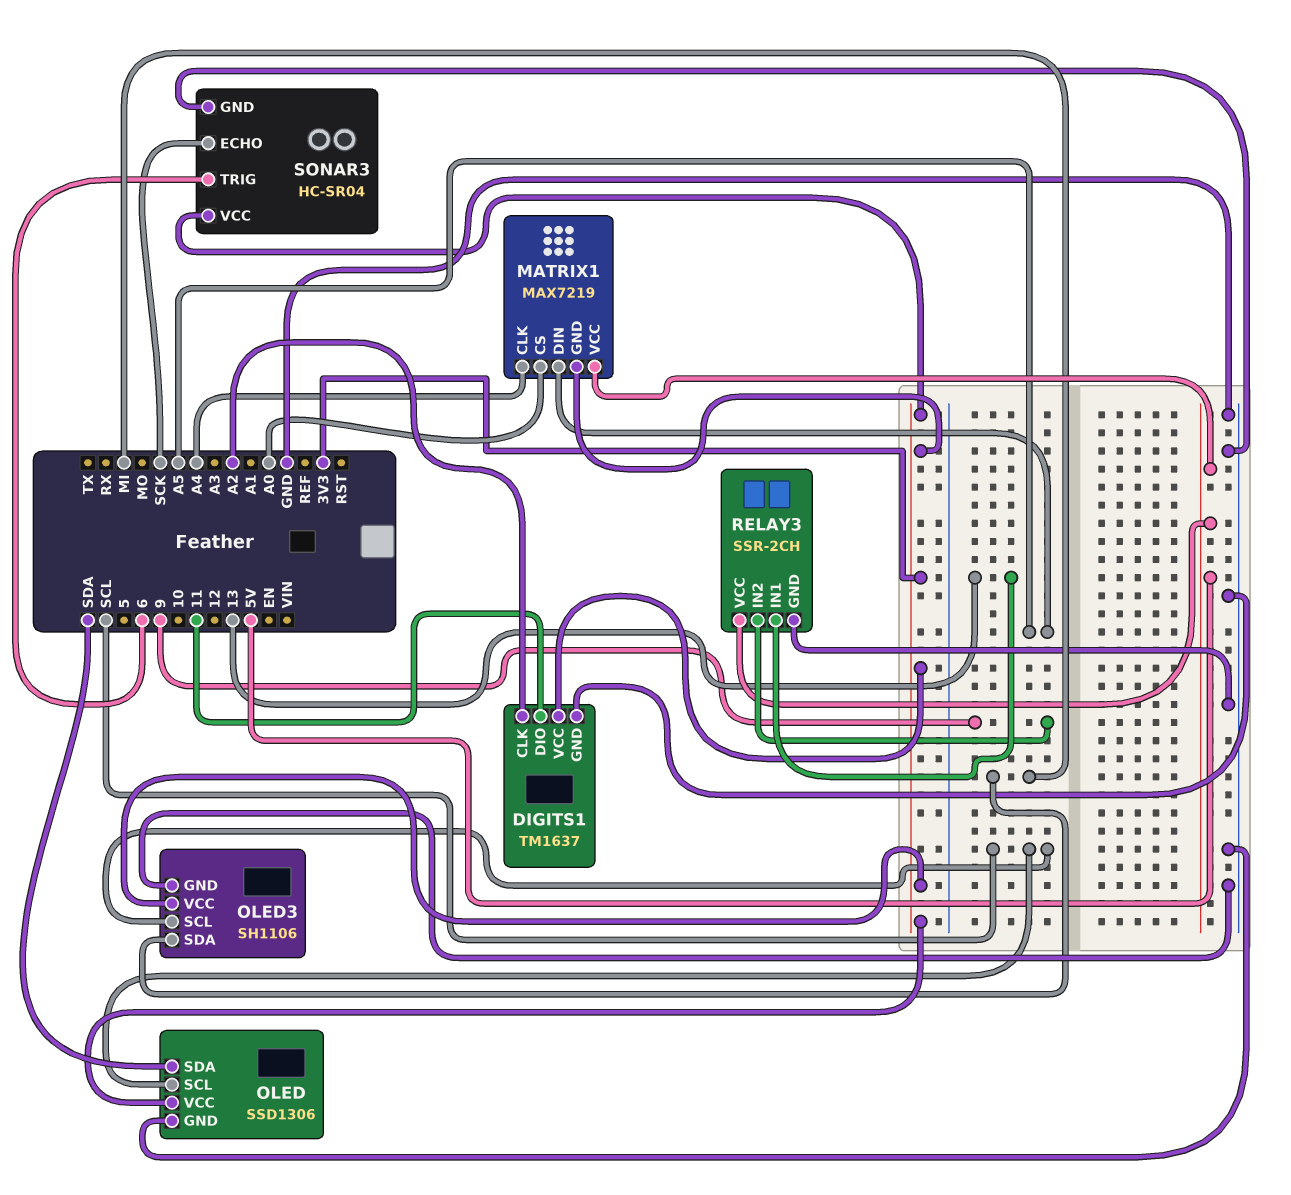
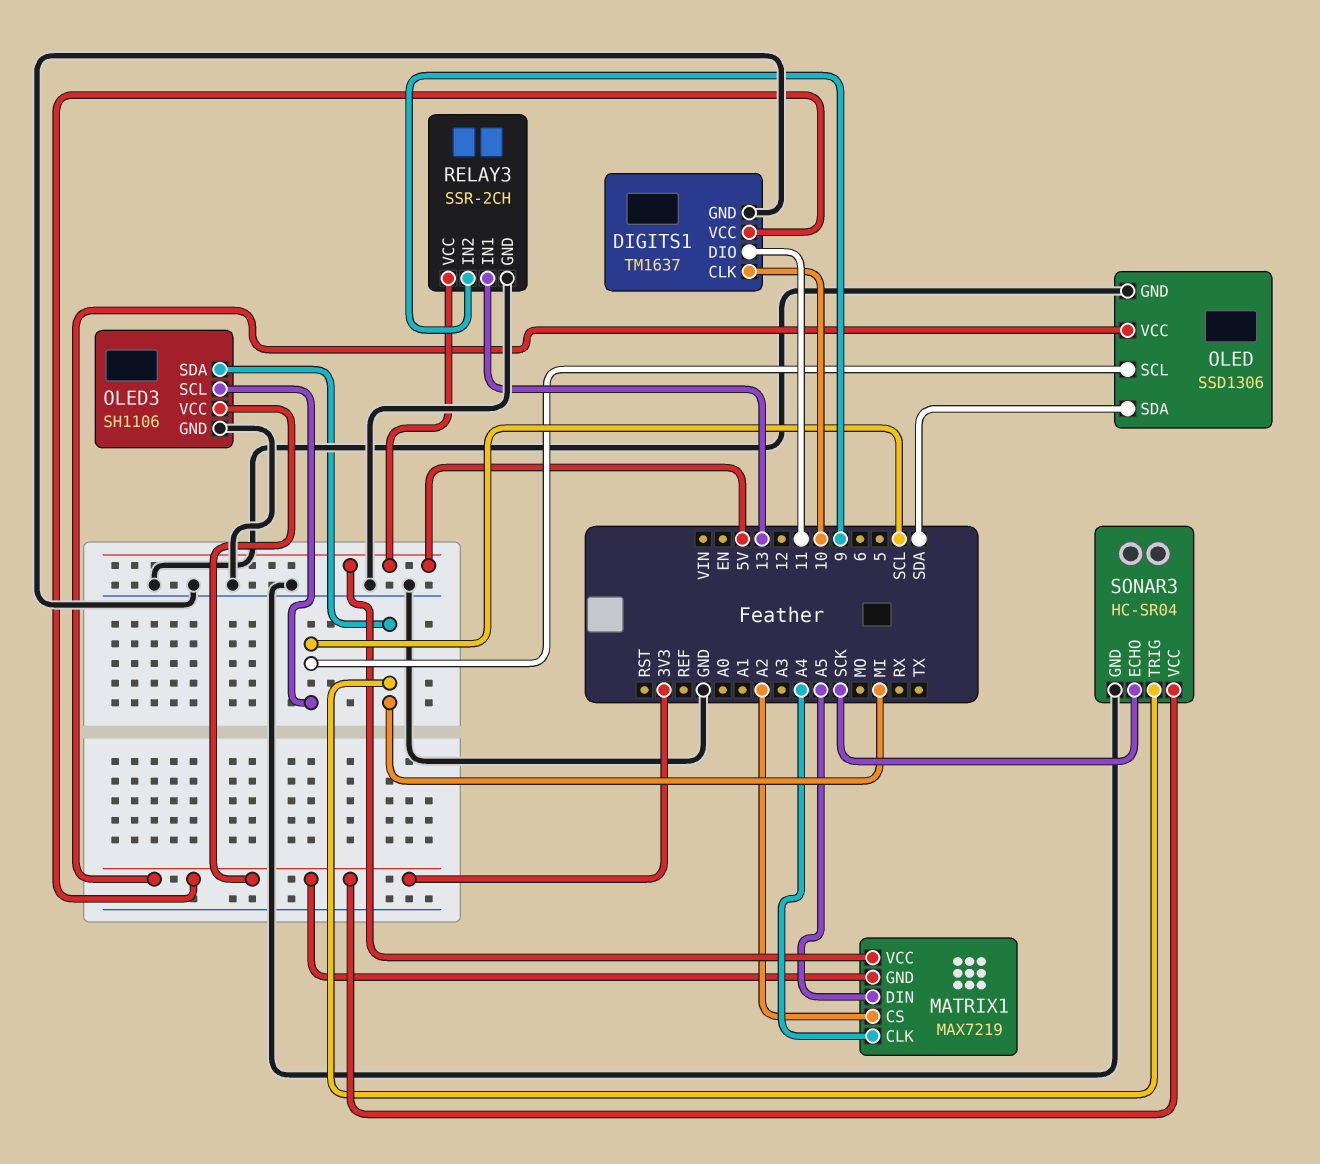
DIGITS1 pin CLK: A2 -> 10
MATRIX1 pin CS: A0 -> A2
SONAR3 pin TRIG: 6 -> MI

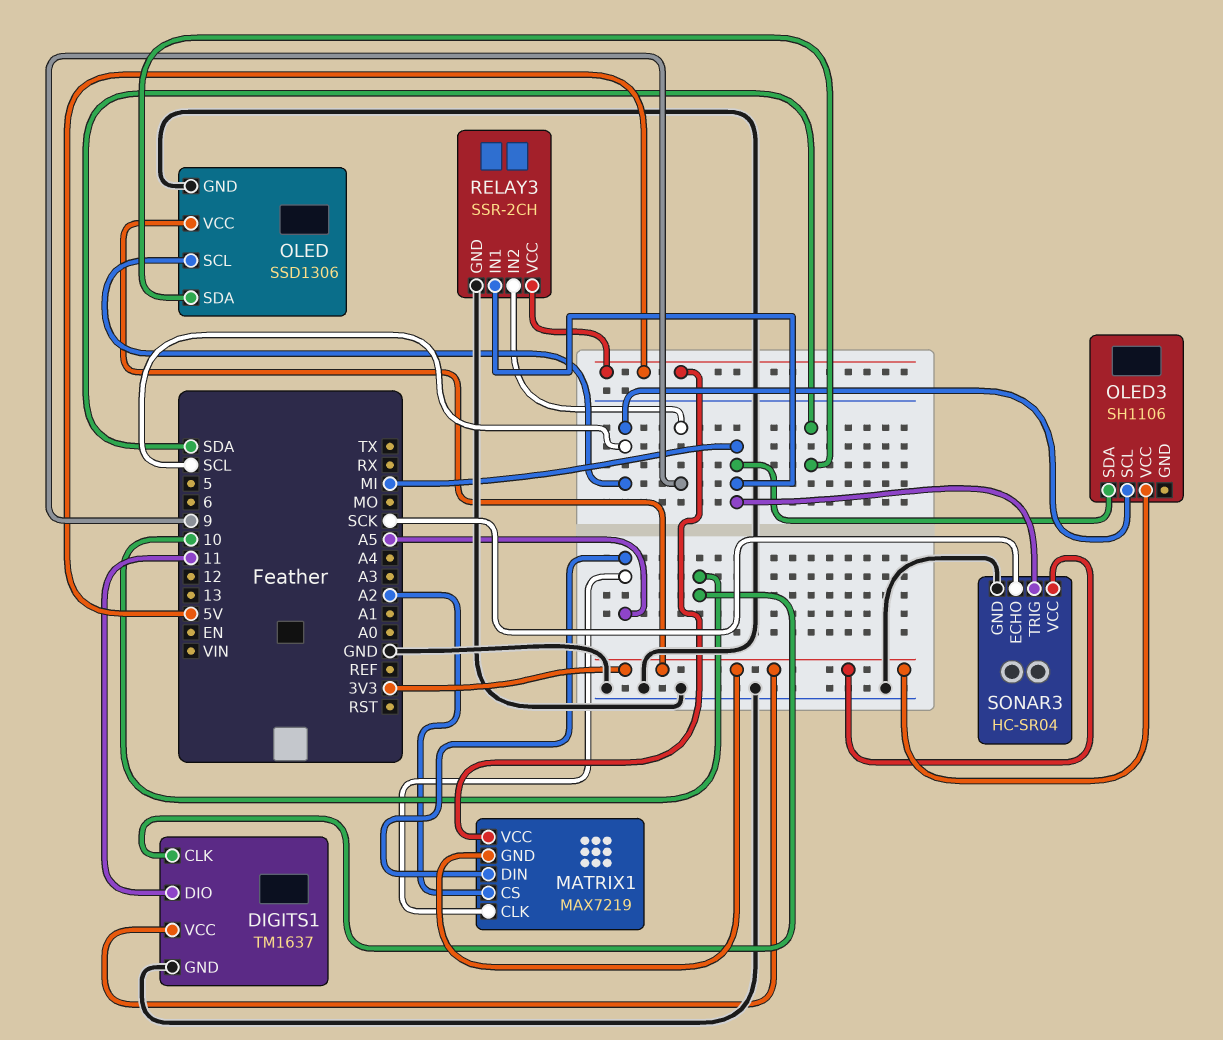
MATRIX1 pin CLK: A4 -> A5
OLED3 pin GND: GND -> none
RELAY3 pin IN1: 13 -> MI

